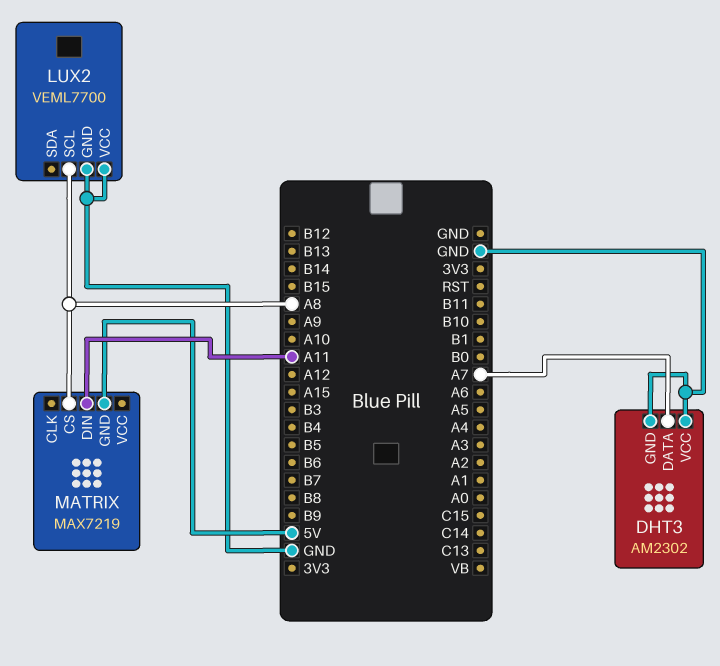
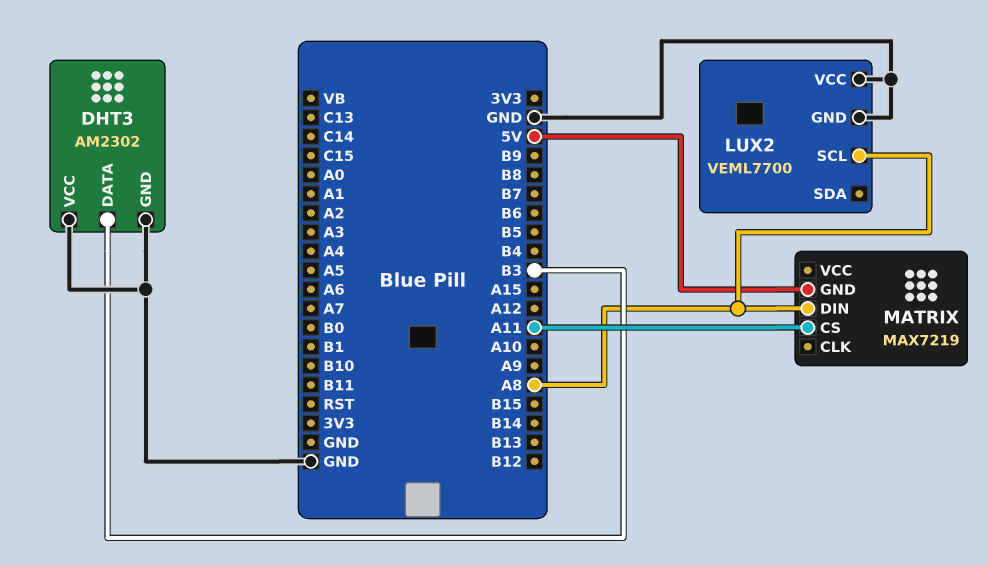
DHT3 pin DATA: A7 -> B3
MATRIX pin CS: A8 -> A11
MATRIX pin DIN: A11 -> A8

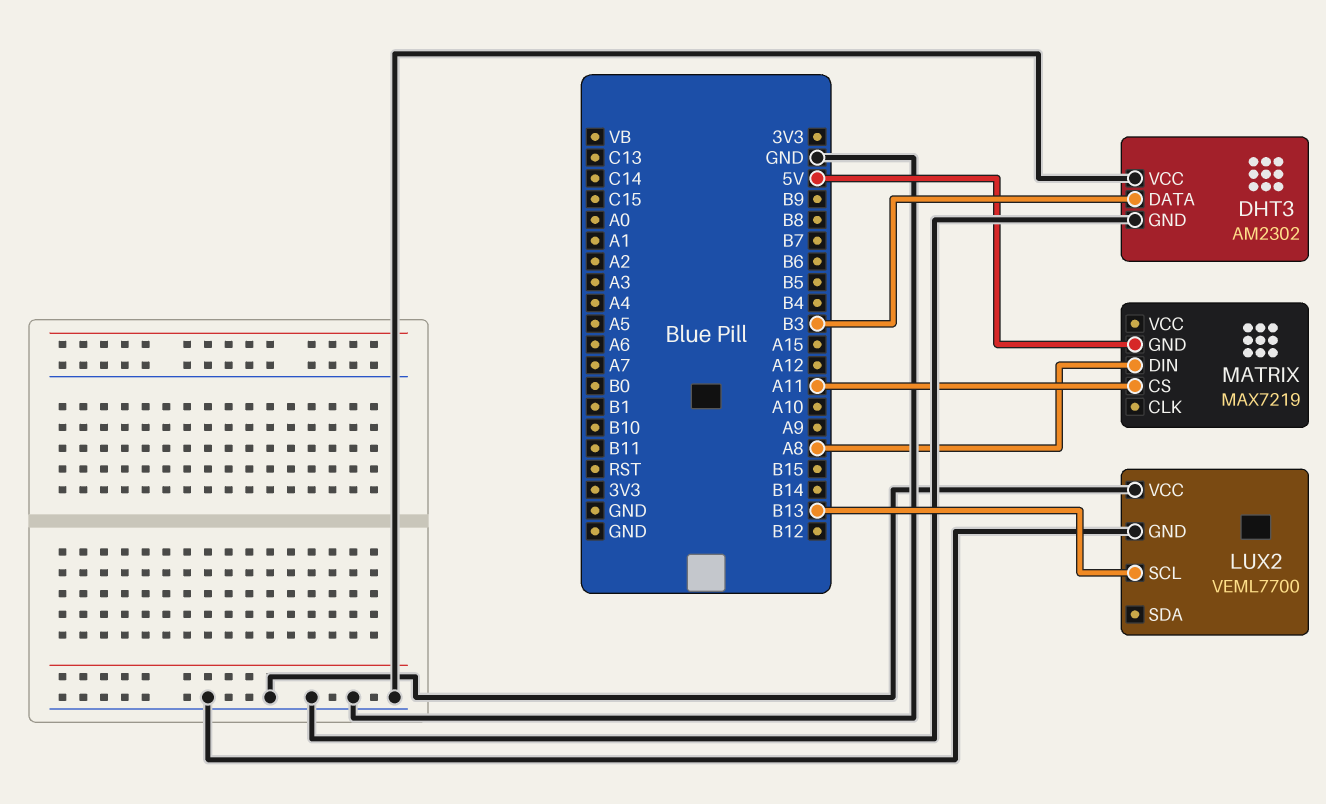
LUX2 pin SCL: A8 -> B13

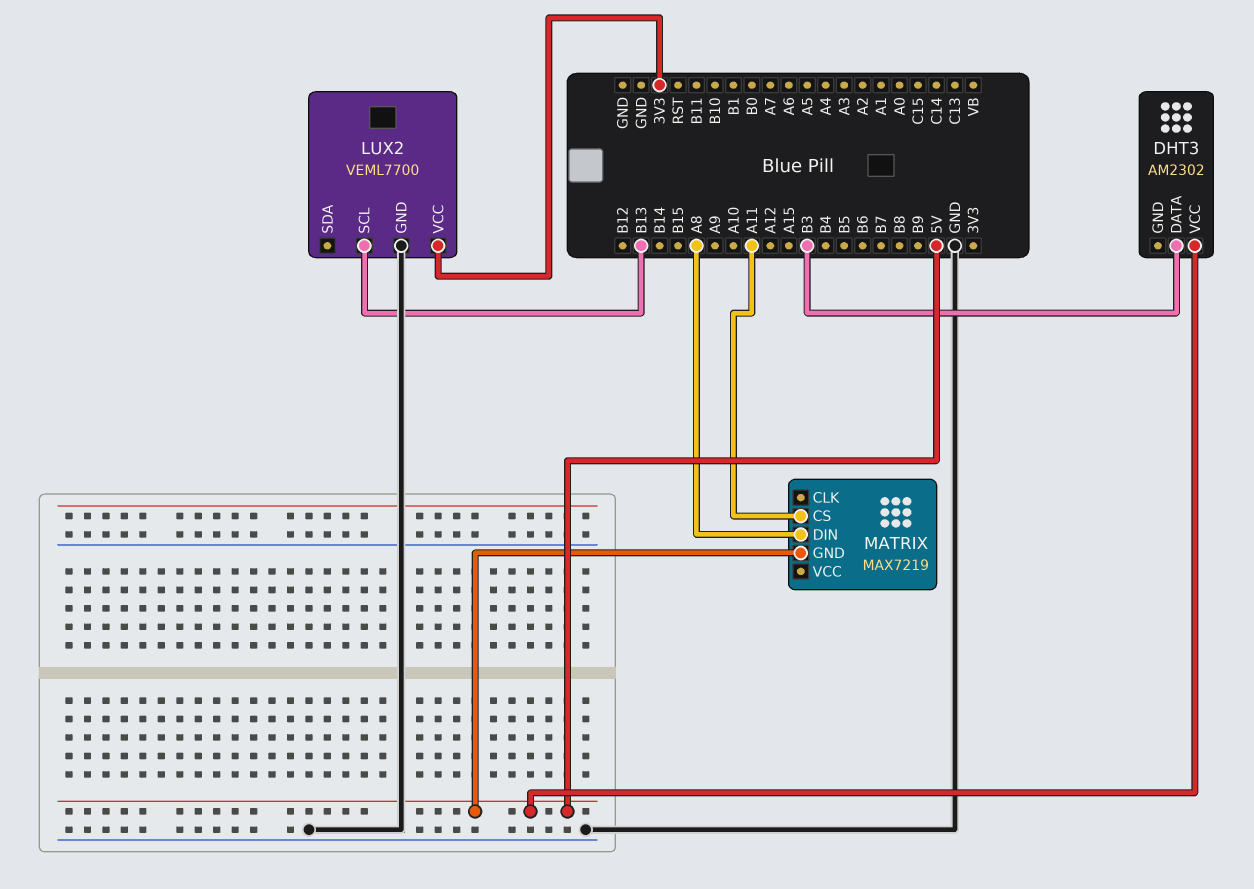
DHT3 pin GND: GND -> none
DHT3 pin VCC: GND -> 5V
LUX2 pin VCC: GND -> 3V3

